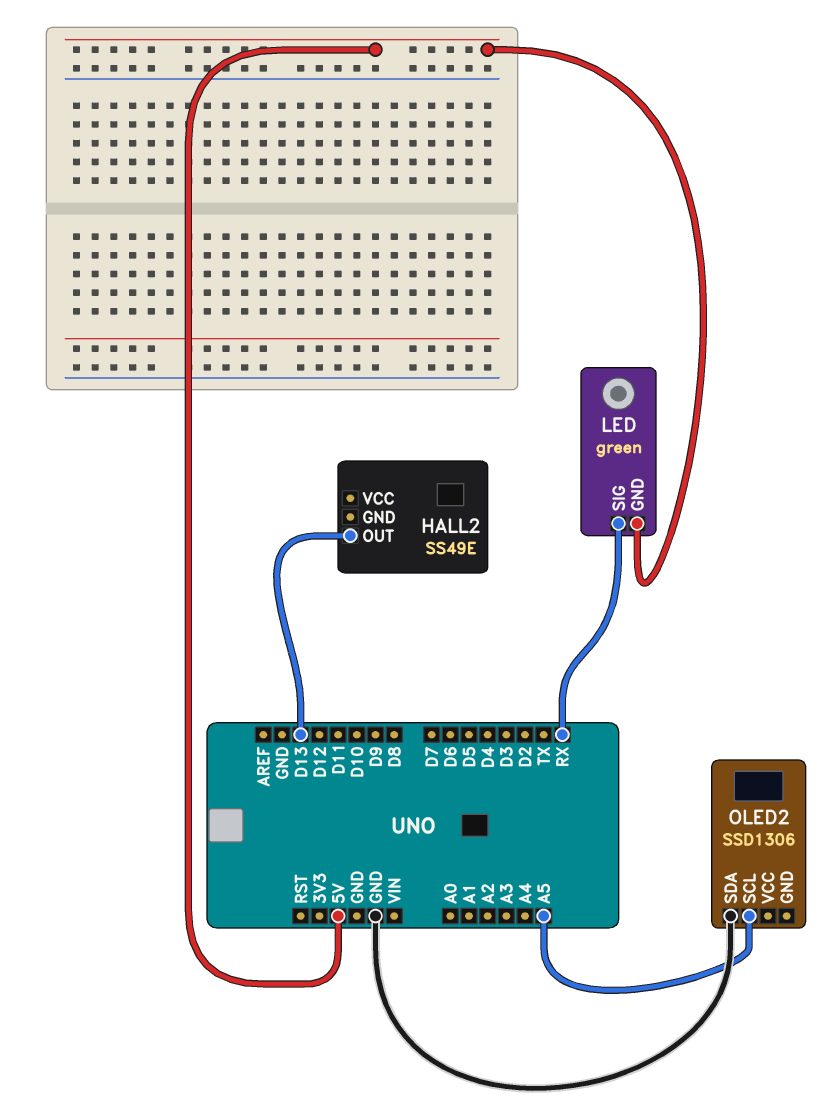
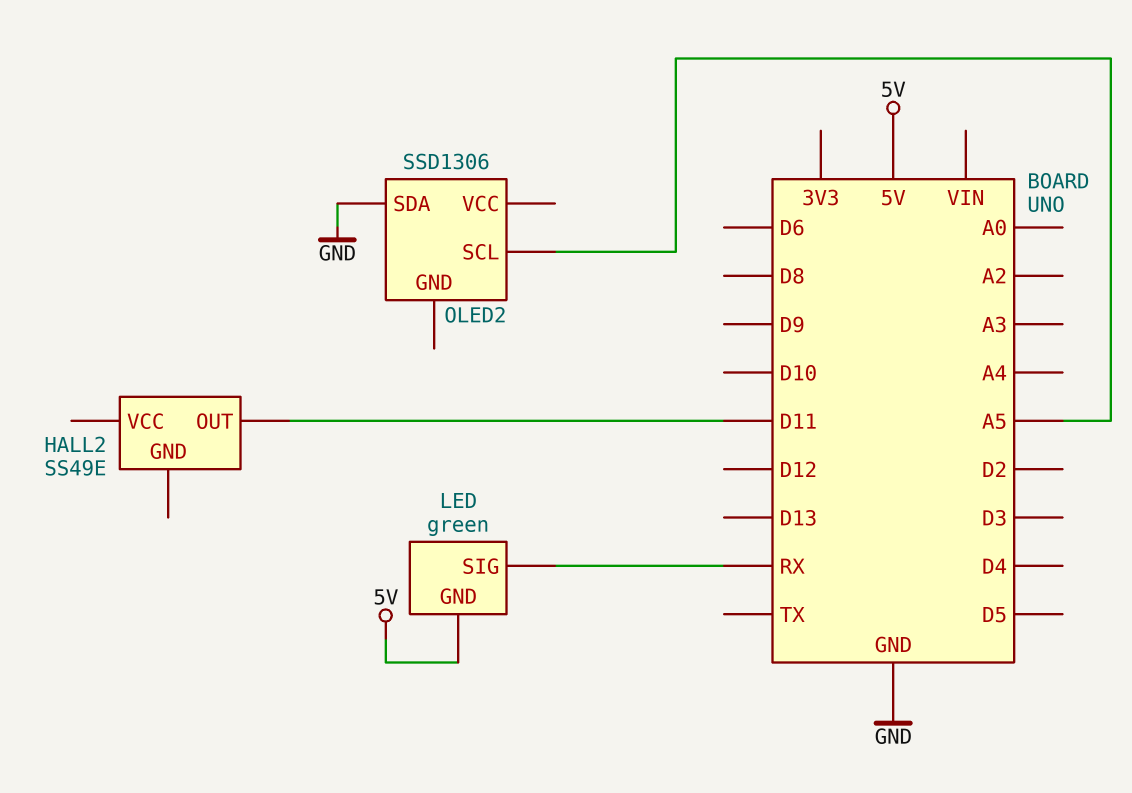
HALL2 pin OUT: D13 -> D11

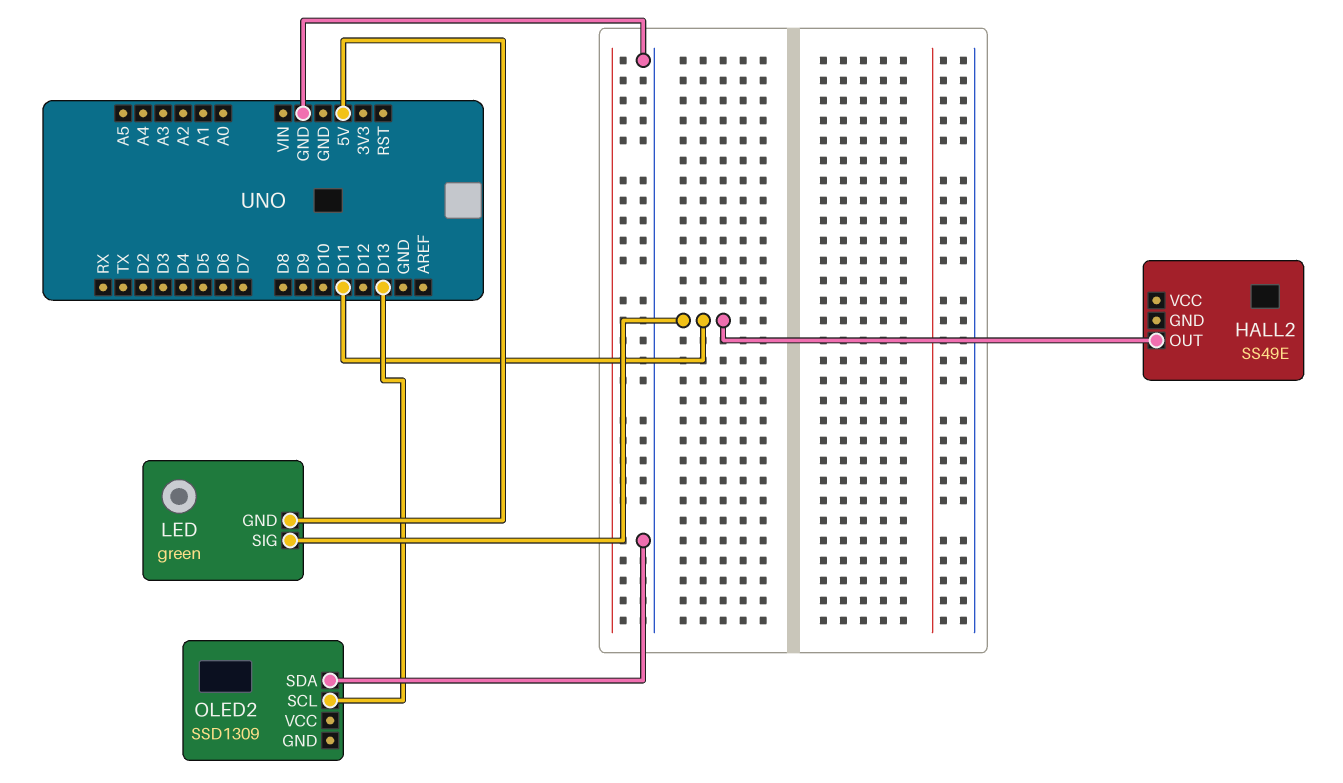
LED pin SIG: RX -> D11
OLED2: SSD1306 -> SSD1309
OLED2 pin SCL: A5 -> D13

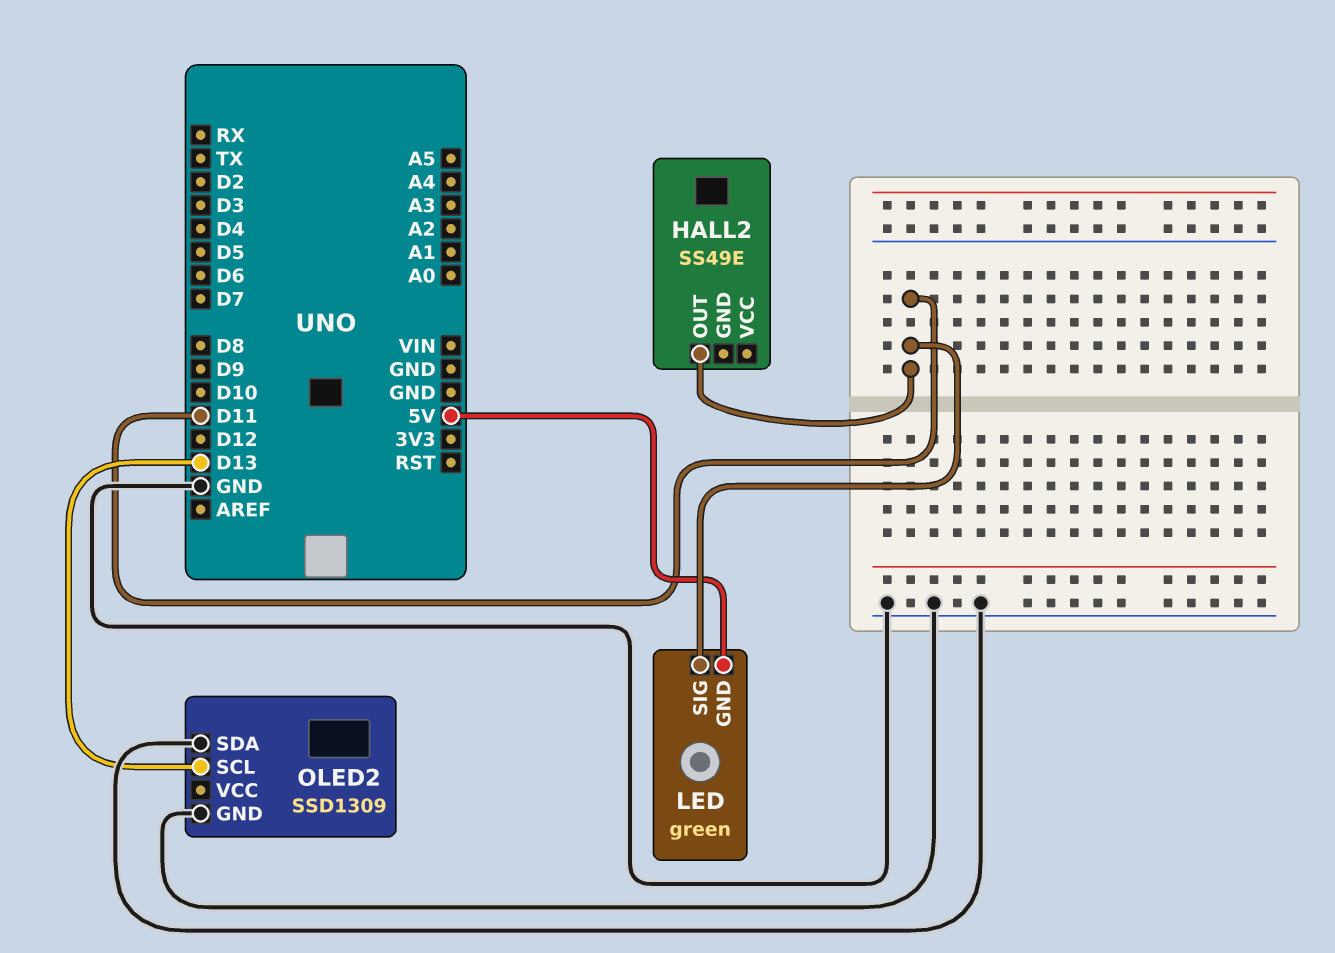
OLED2 pin GND: none -> GND

